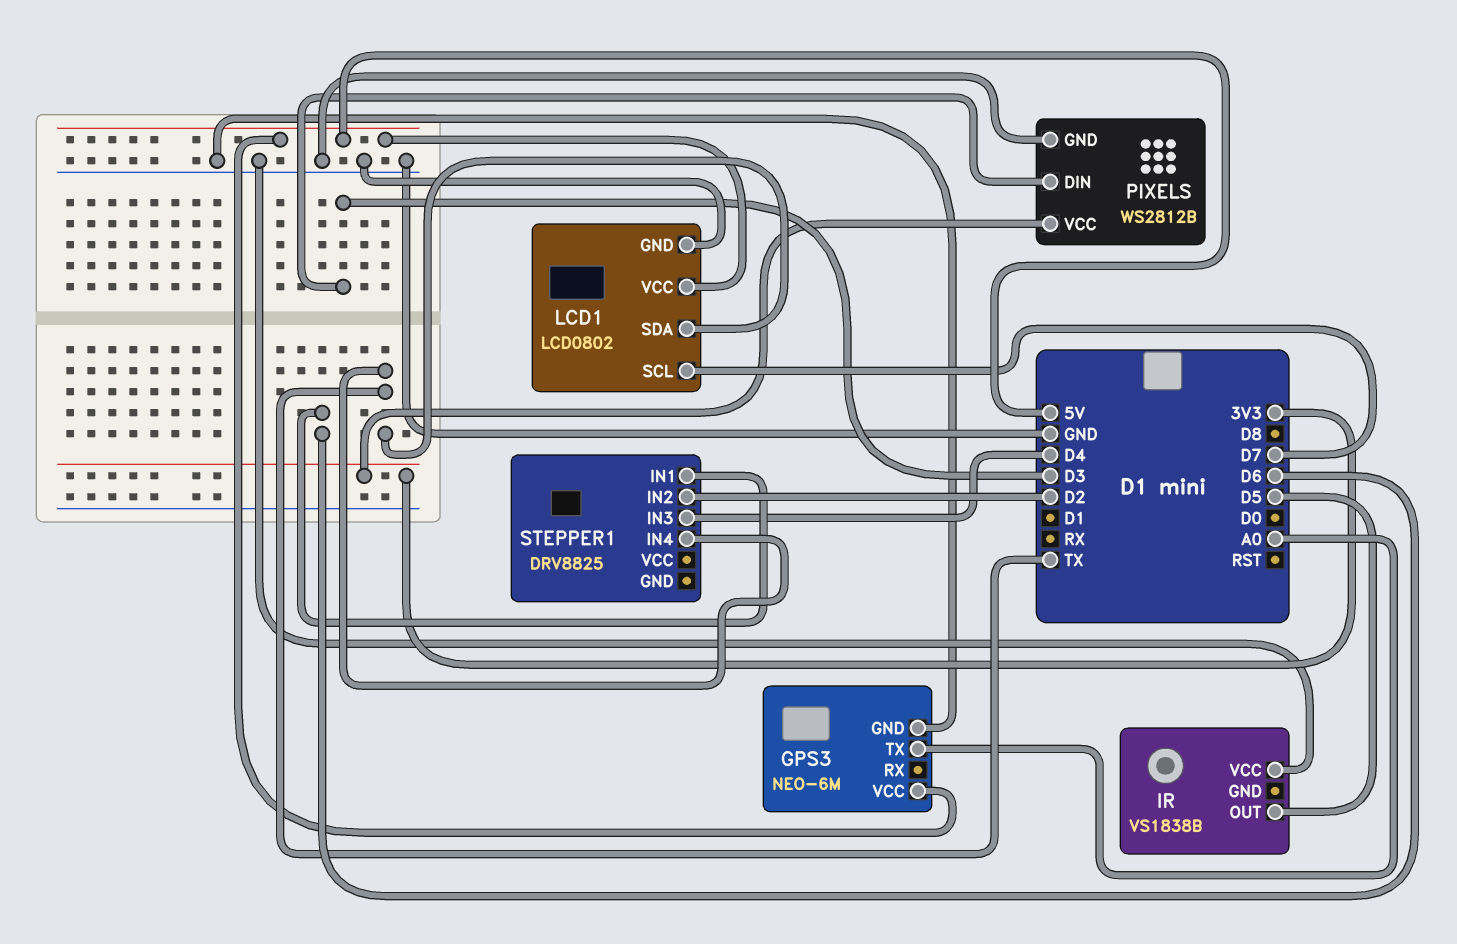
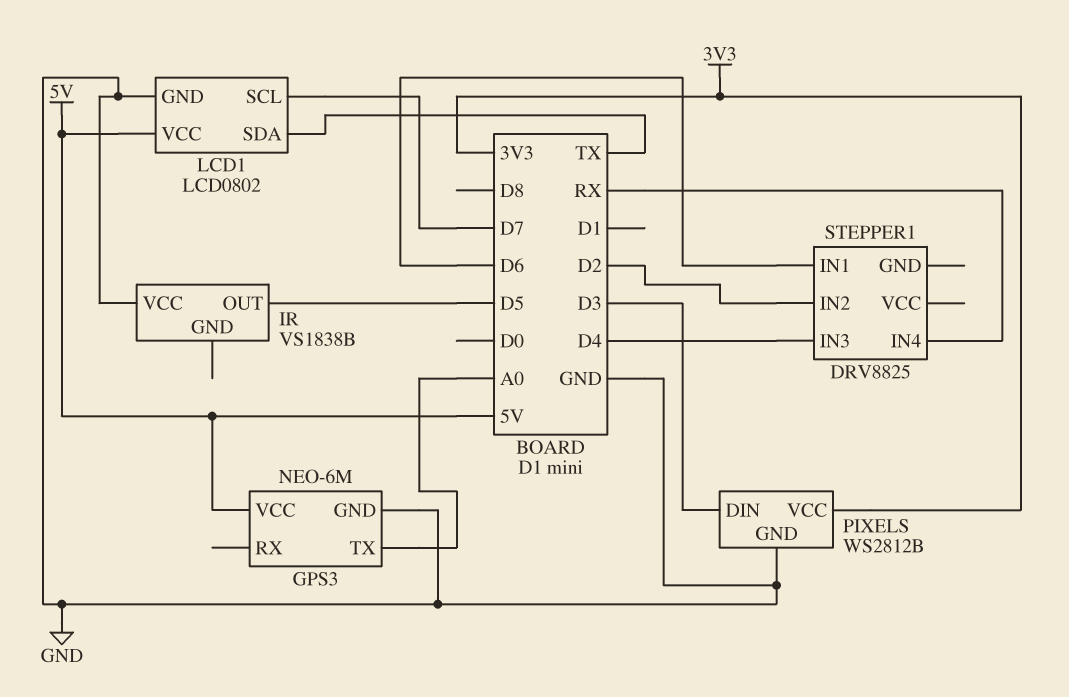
STEPPER1 pin IN4: TX -> RX

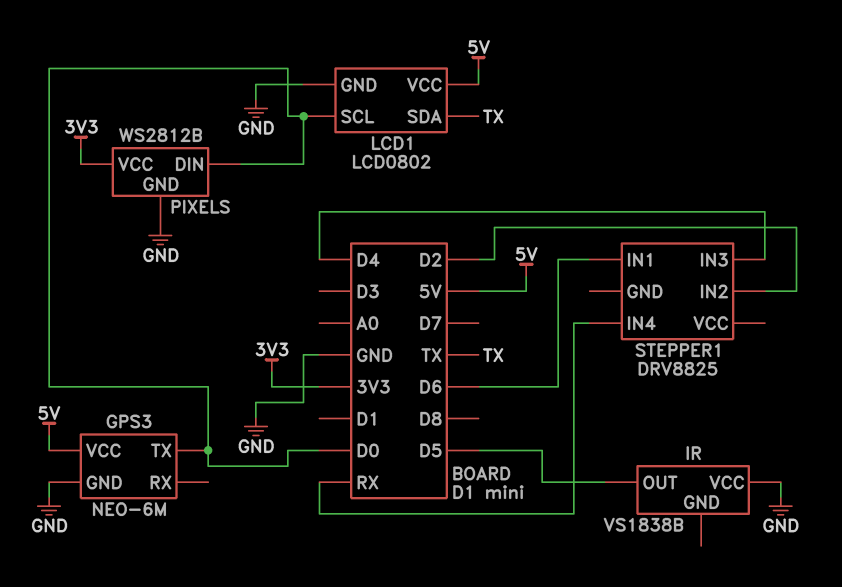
GPS3 pin TX: A0 -> D0
LCD1 pin SCL: D7 -> D0
PIXELS pin DIN: D3 -> D0

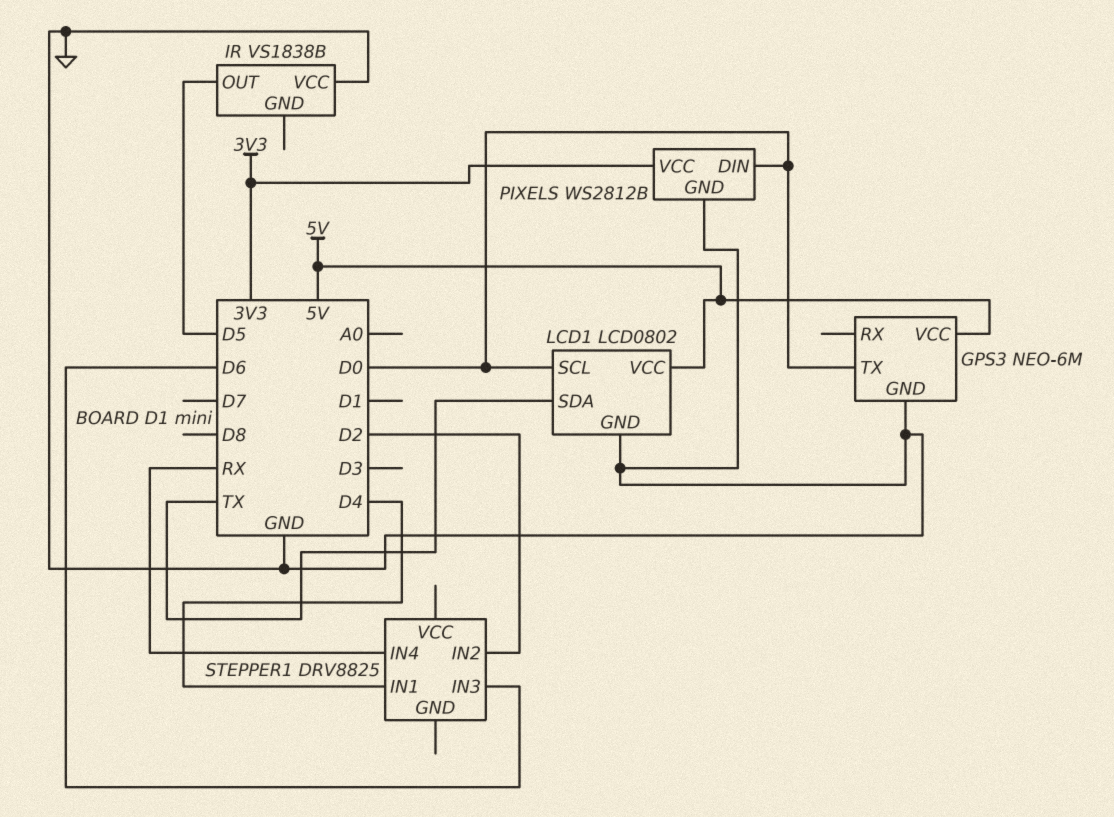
STEPPER1 pin IN1: D6 -> D4
STEPPER1 pin IN3: D4 -> D6

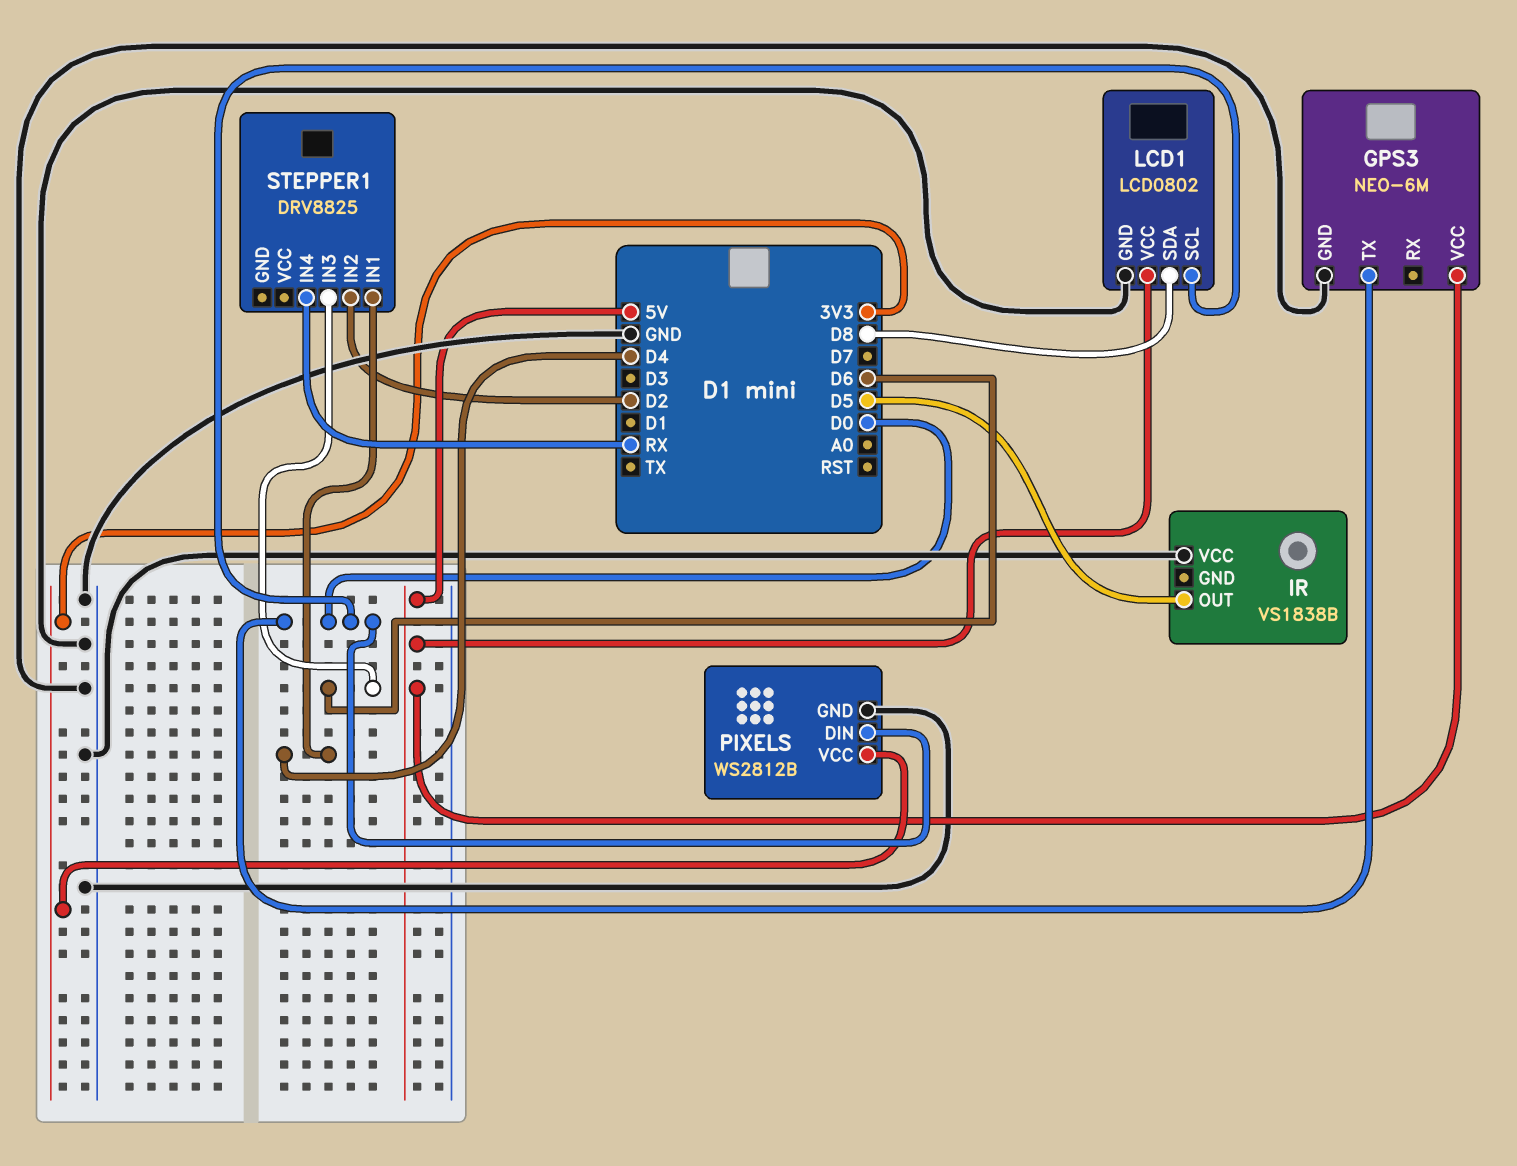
LCD1 pin SDA: TX -> D8

